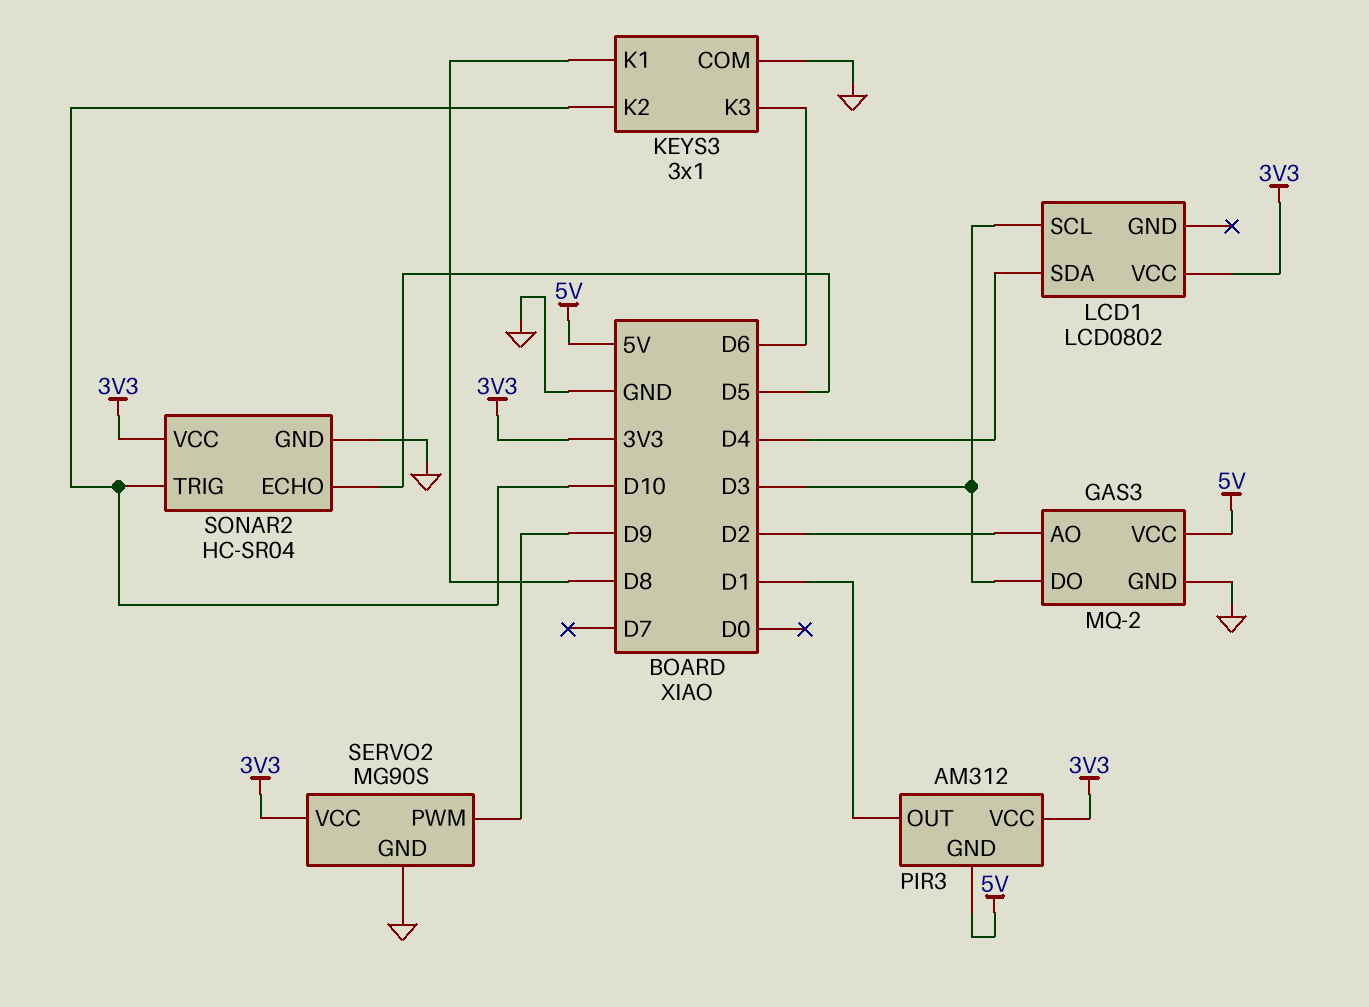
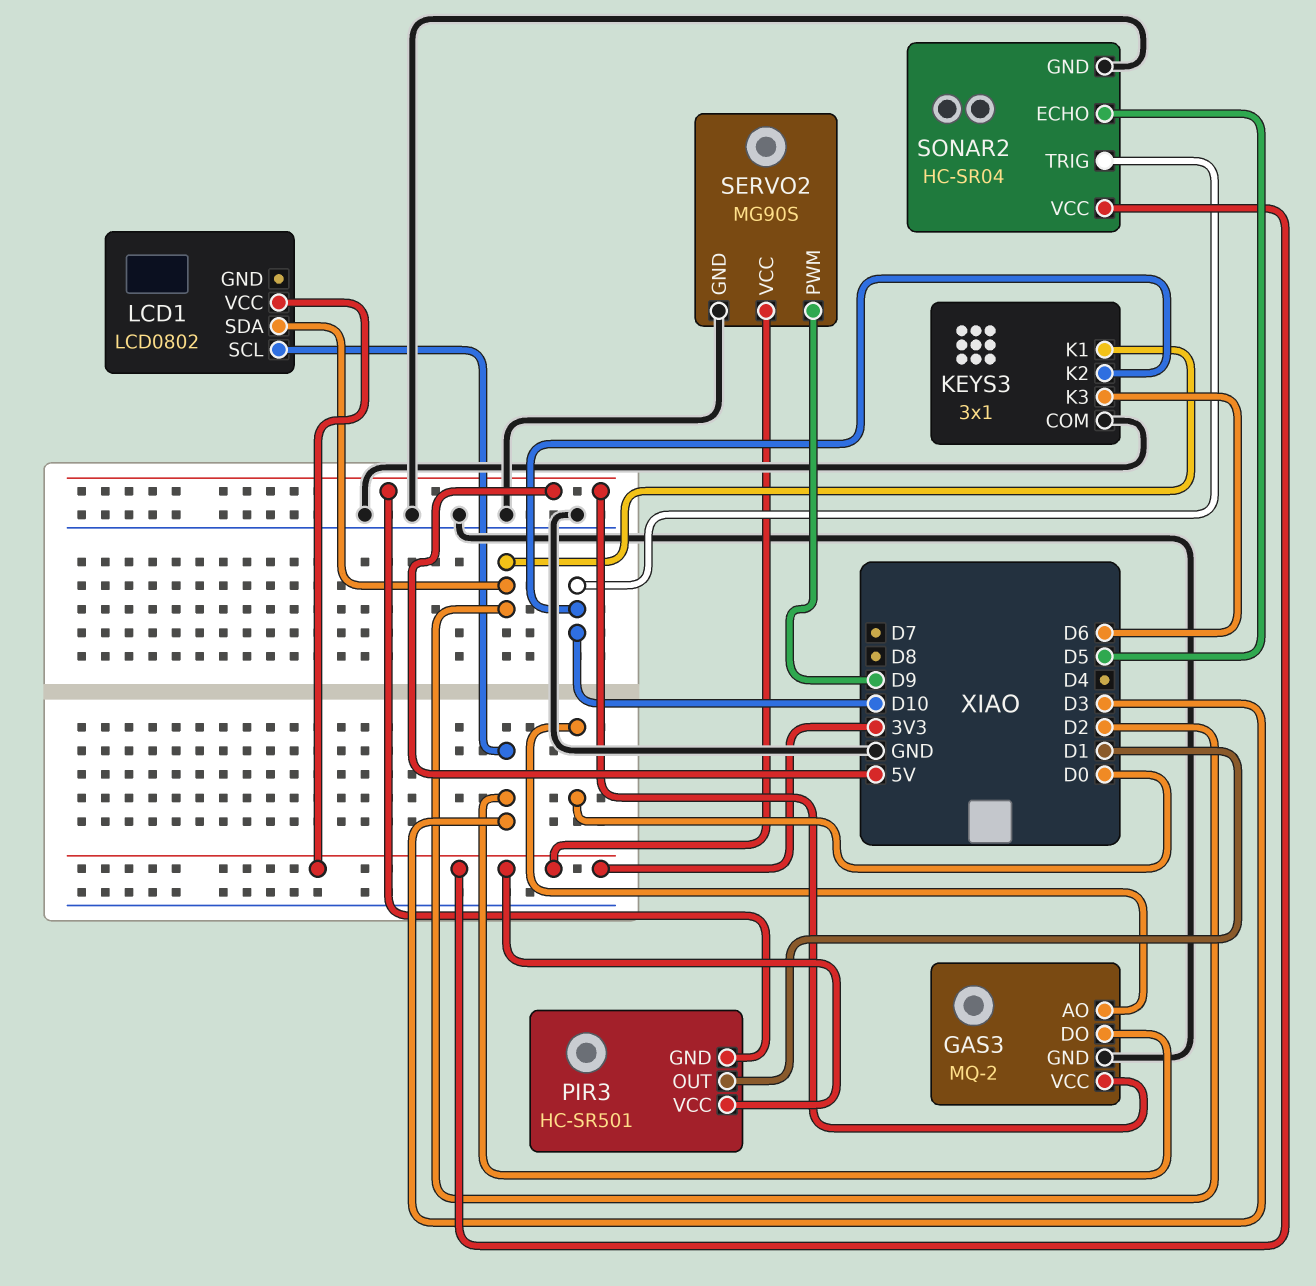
GAS3 pin AO: D2 -> D0
KEYS3 pin K1: D8 -> D2
LCD1 pin SDA: D4 -> D2
PIR3: AM312 -> HC-SR501

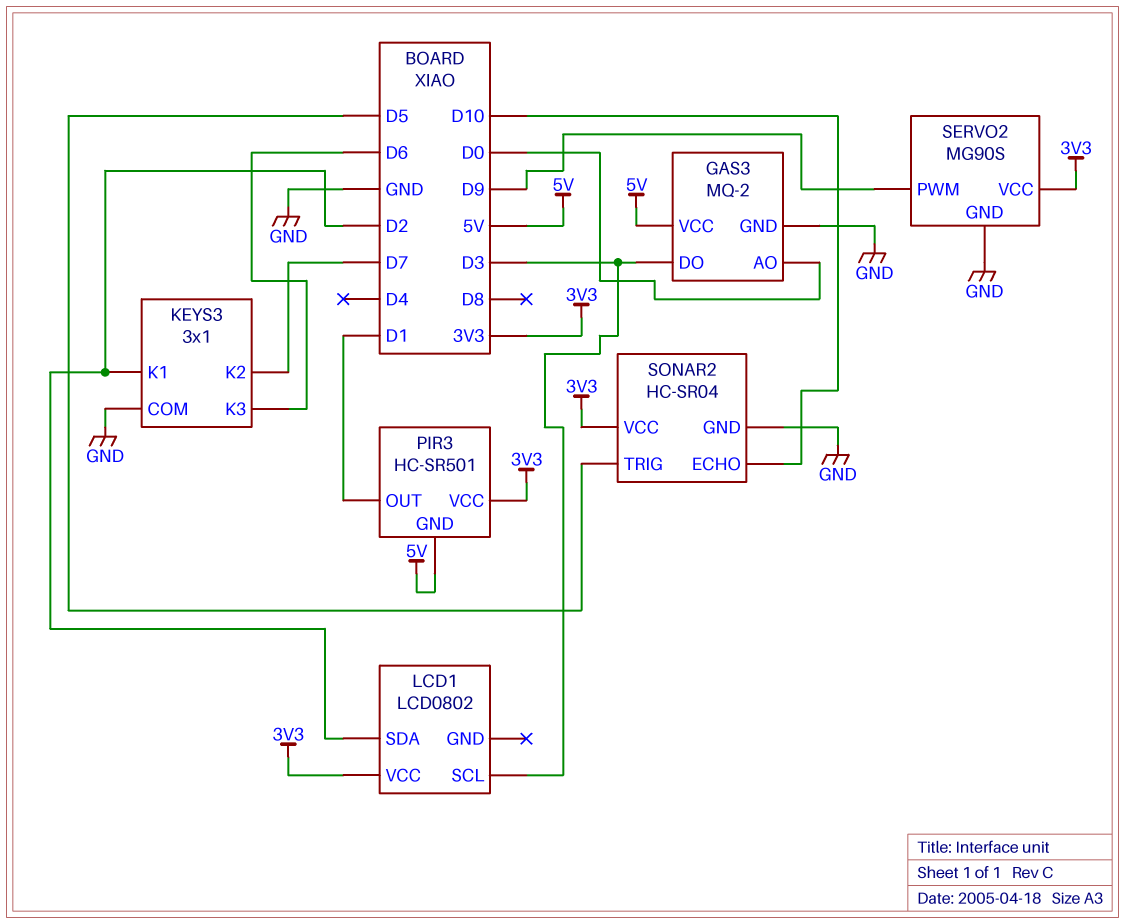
KEYS3 pin K2: D10 -> D7
SONAR2 pin ECHO: D5 -> D10
SONAR2 pin TRIG: D10 -> D5

